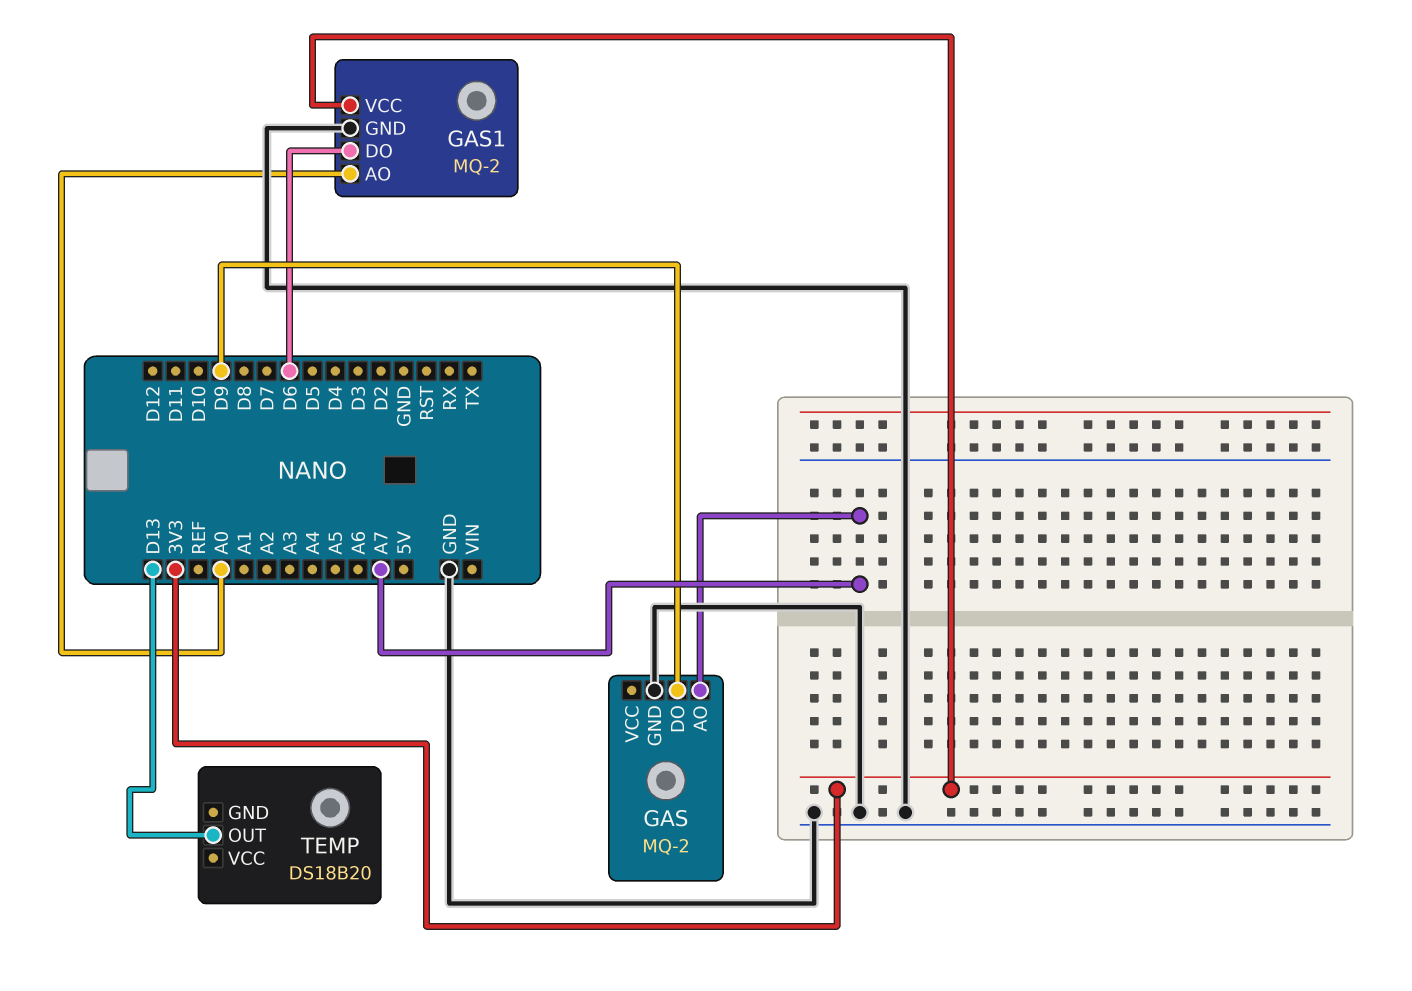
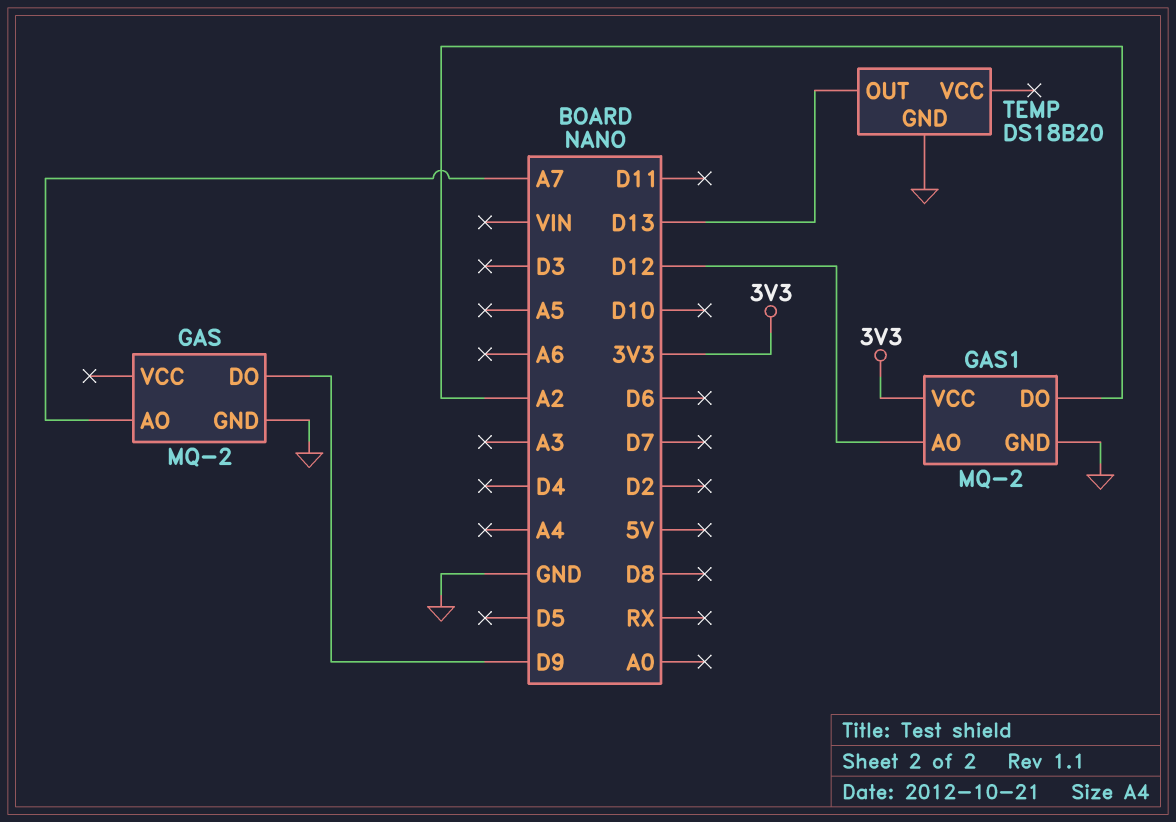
GAS1 pin AO: A0 -> D12
GAS1 pin DO: D6 -> A2
TEMP pin GND: none -> GND

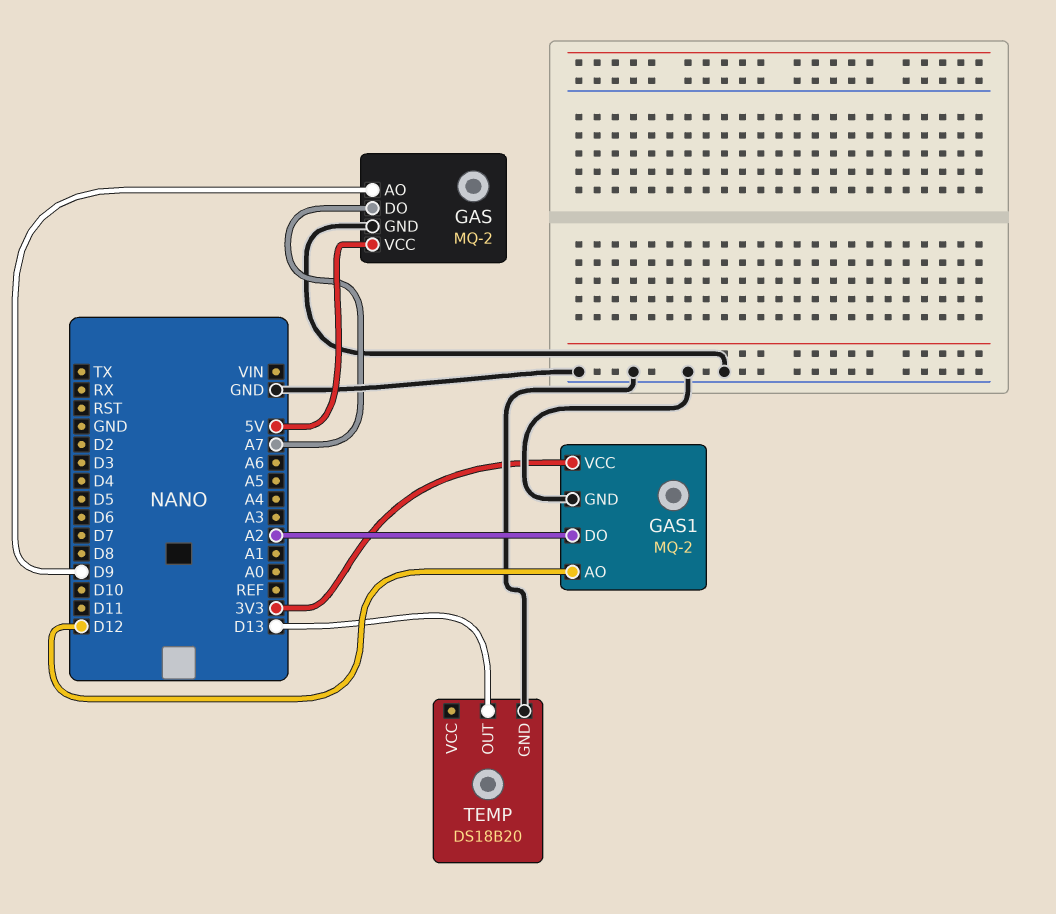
GAS pin AO: A7 -> D9
GAS pin DO: D9 -> A7
GAS pin VCC: none -> 5V

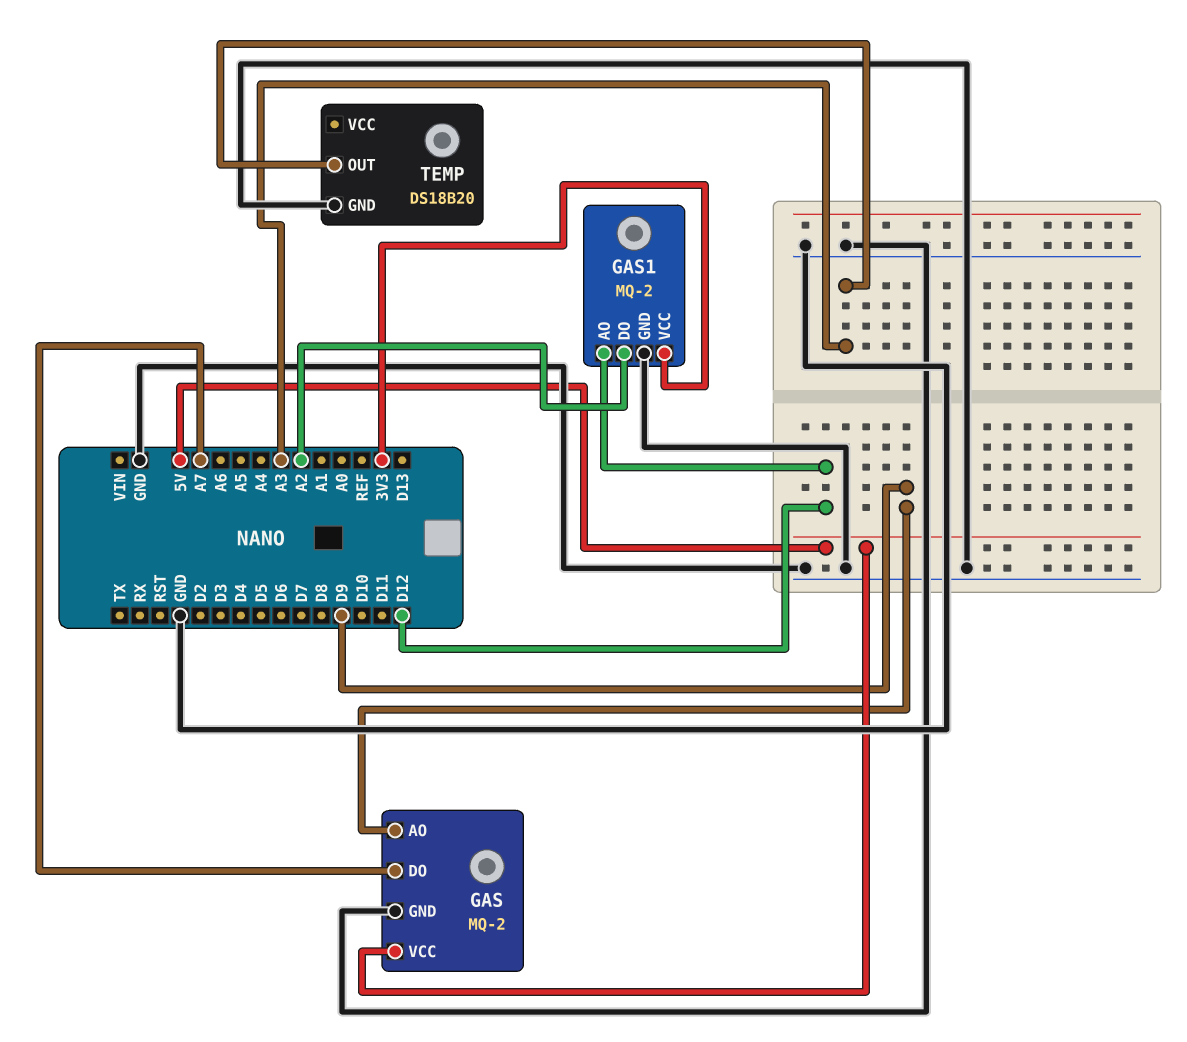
TEMP pin OUT: D13 -> A3

